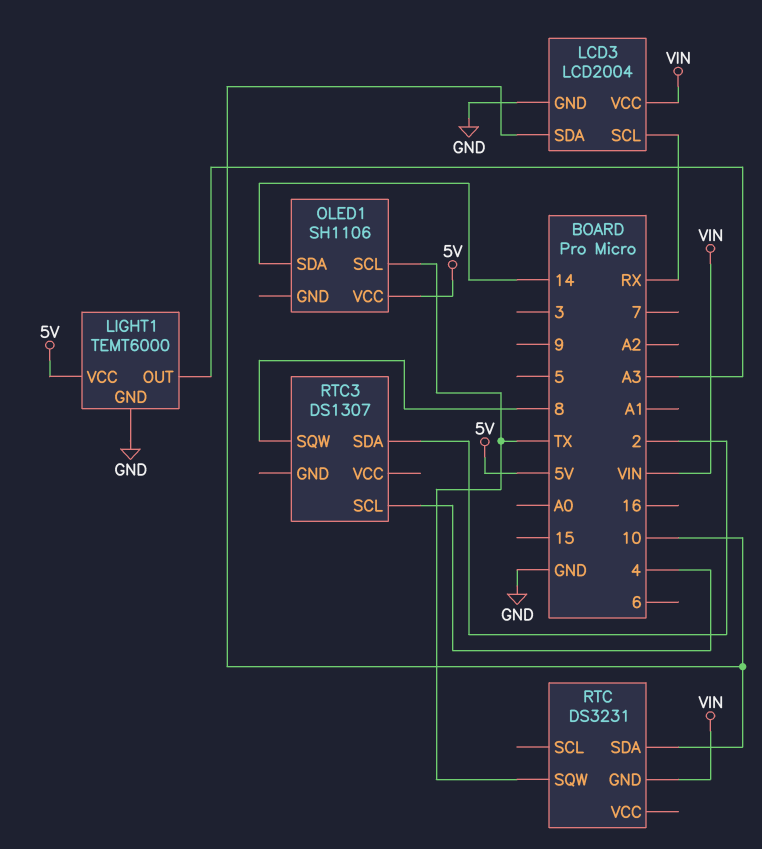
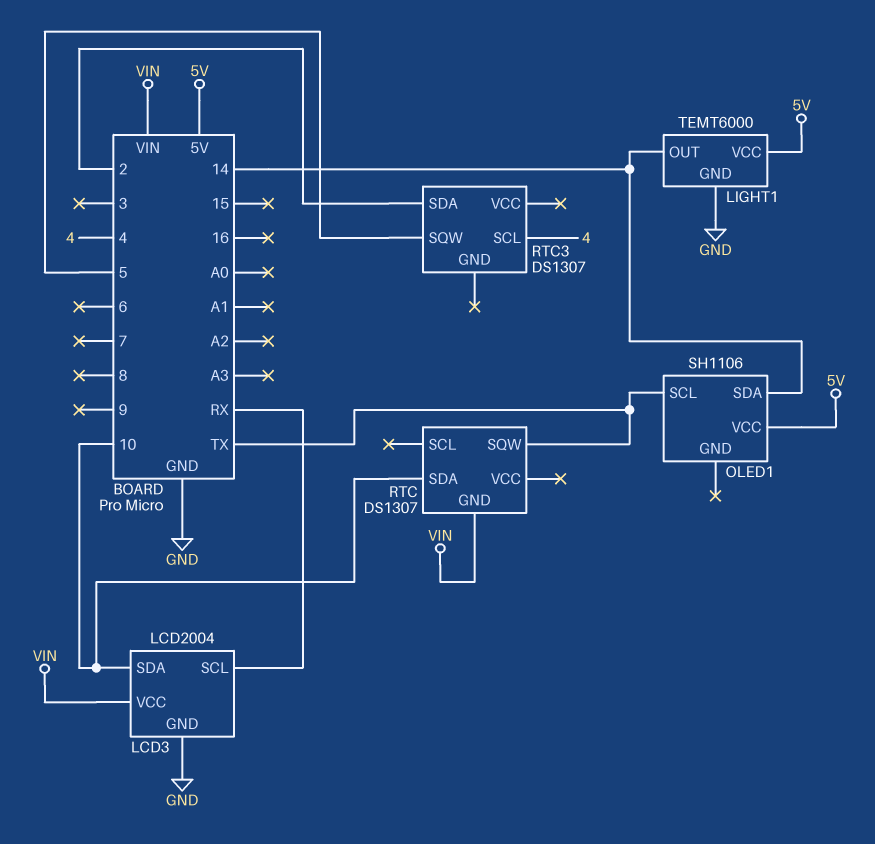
LIGHT1 pin OUT: A3 -> 14
RTC: DS3231 -> DS1307
RTC3 pin SQW: 8 -> 5

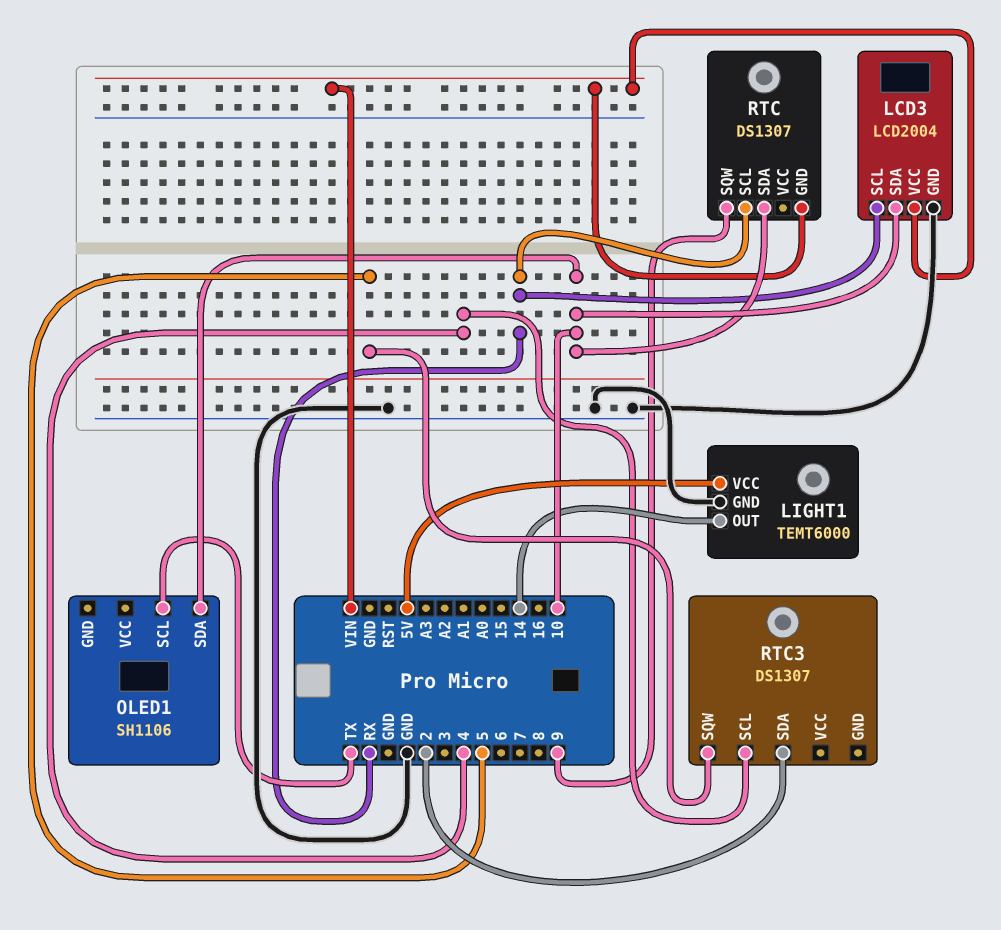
OLED1 pin SDA: 14 -> 10
OLED1 pin VCC: 5V -> none
RTC pin SCL: none -> RX
RTC pin SQW: TX -> 9

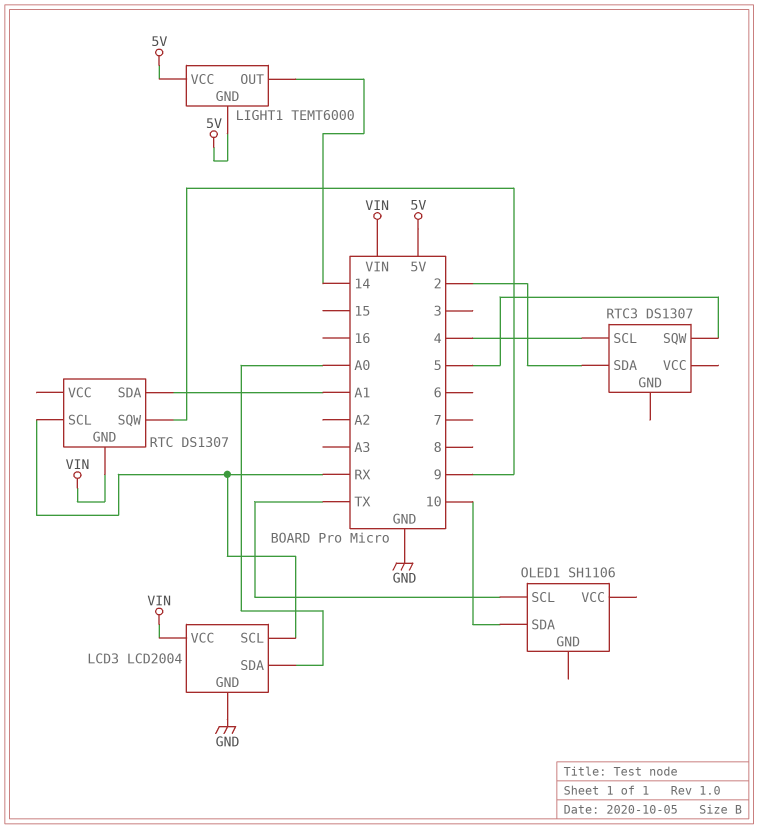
LCD3 pin SDA: 10 -> A0
LIGHT1 pin GND: GND -> 5V
RTC pin SDA: 10 -> A1

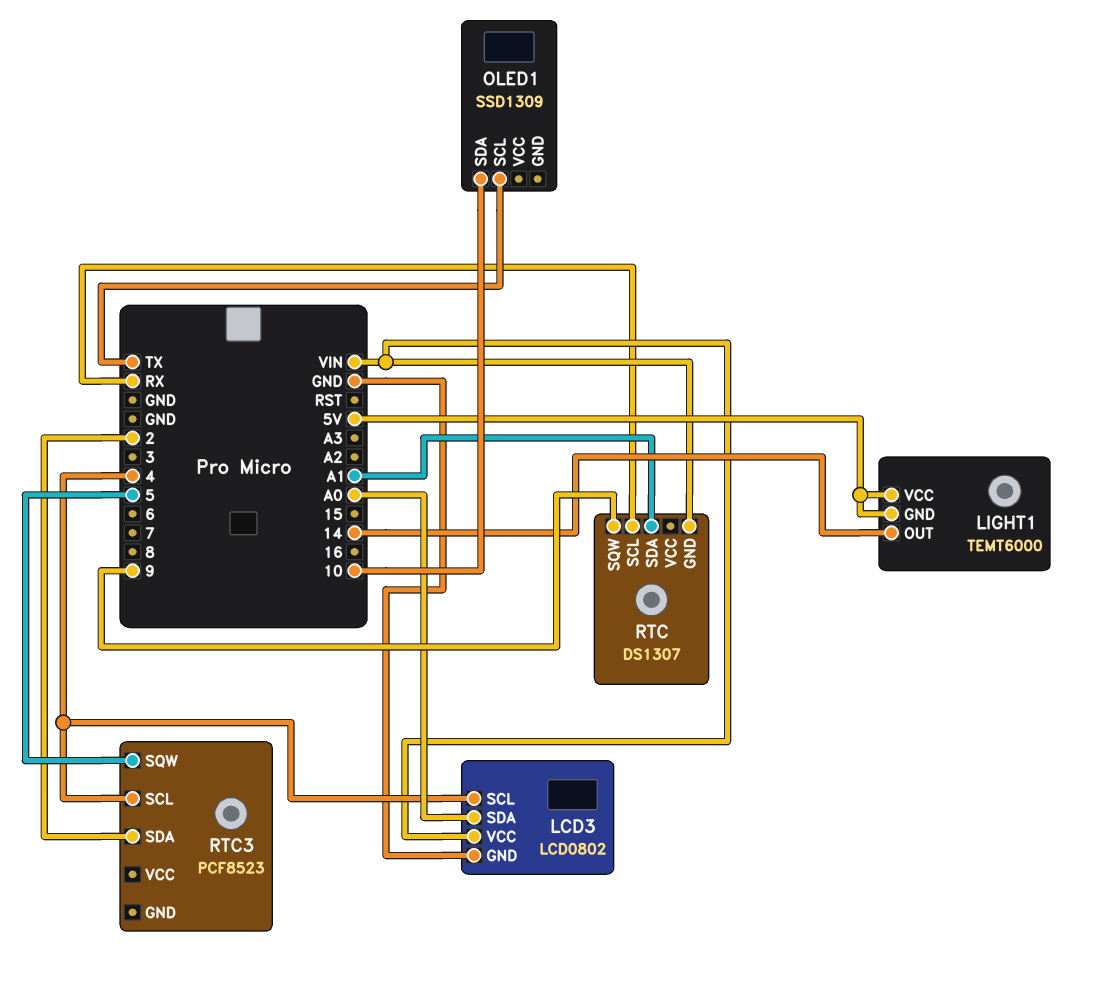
LCD3: LCD2004 -> LCD0802
LCD3 pin SCL: RX -> 4
OLED1: SH1106 -> SSD1309
RTC3: DS1307 -> PCF8523

